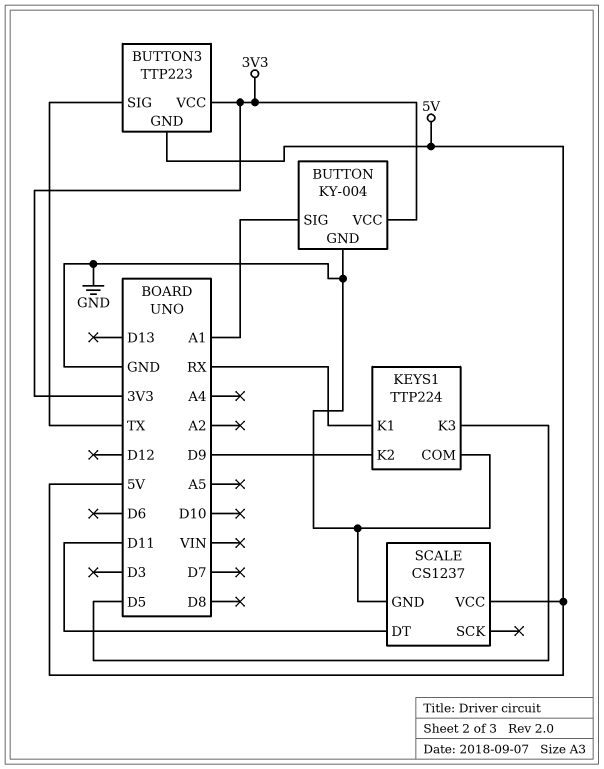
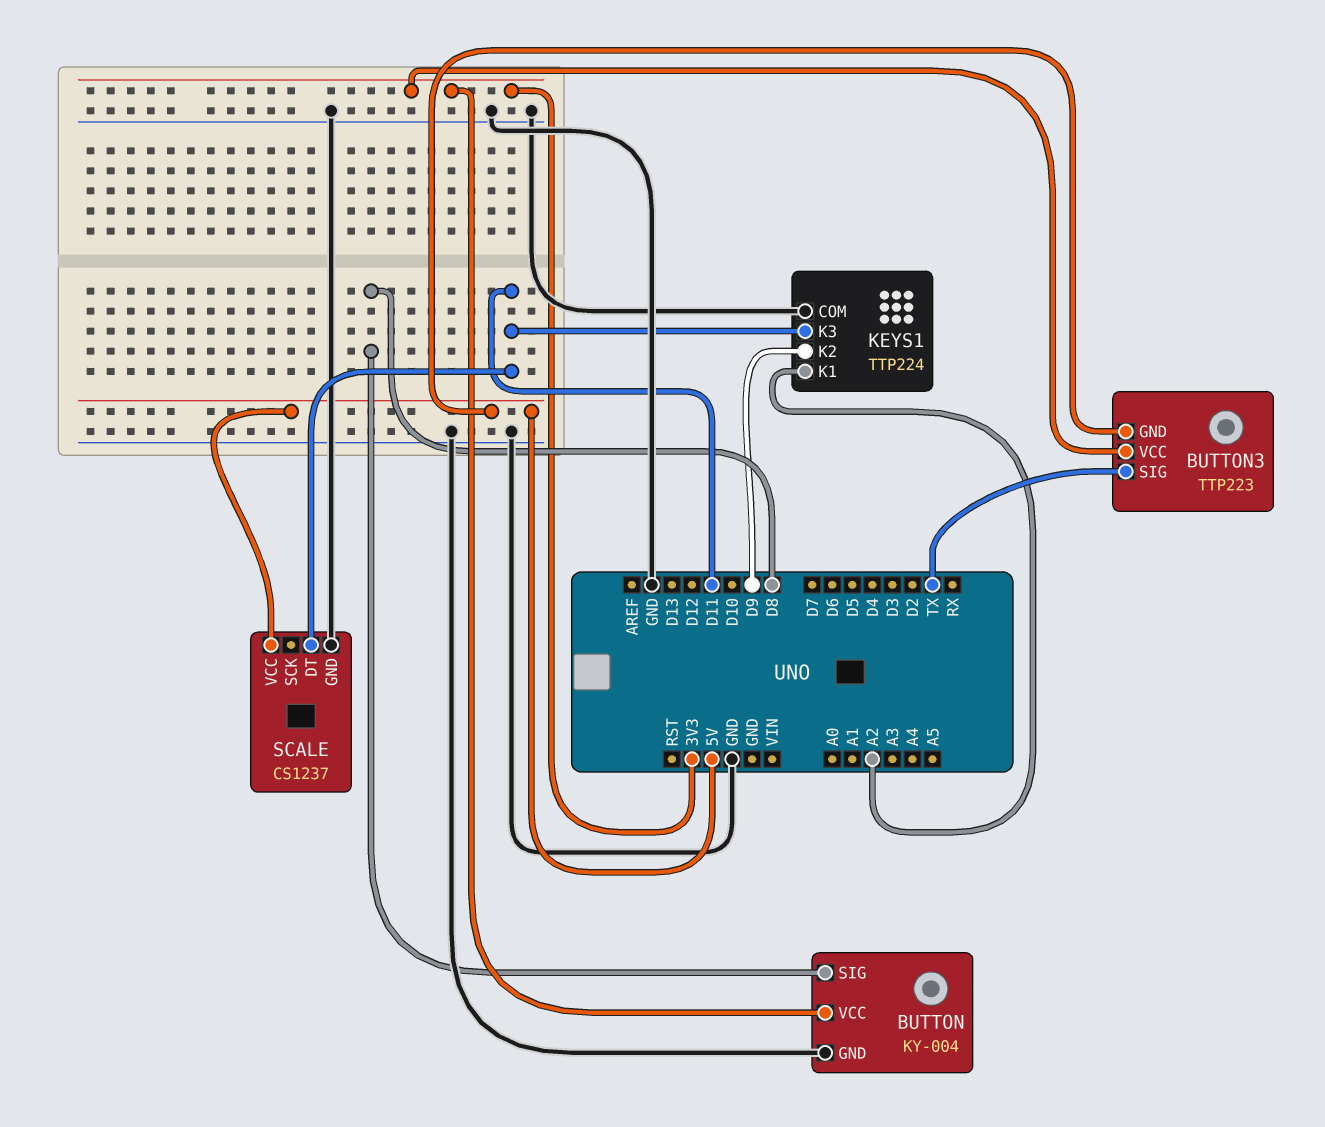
BUTTON pin SIG: A1 -> D8
KEYS1 pin K1: RX -> A2
KEYS1 pin K3: D5 -> D11

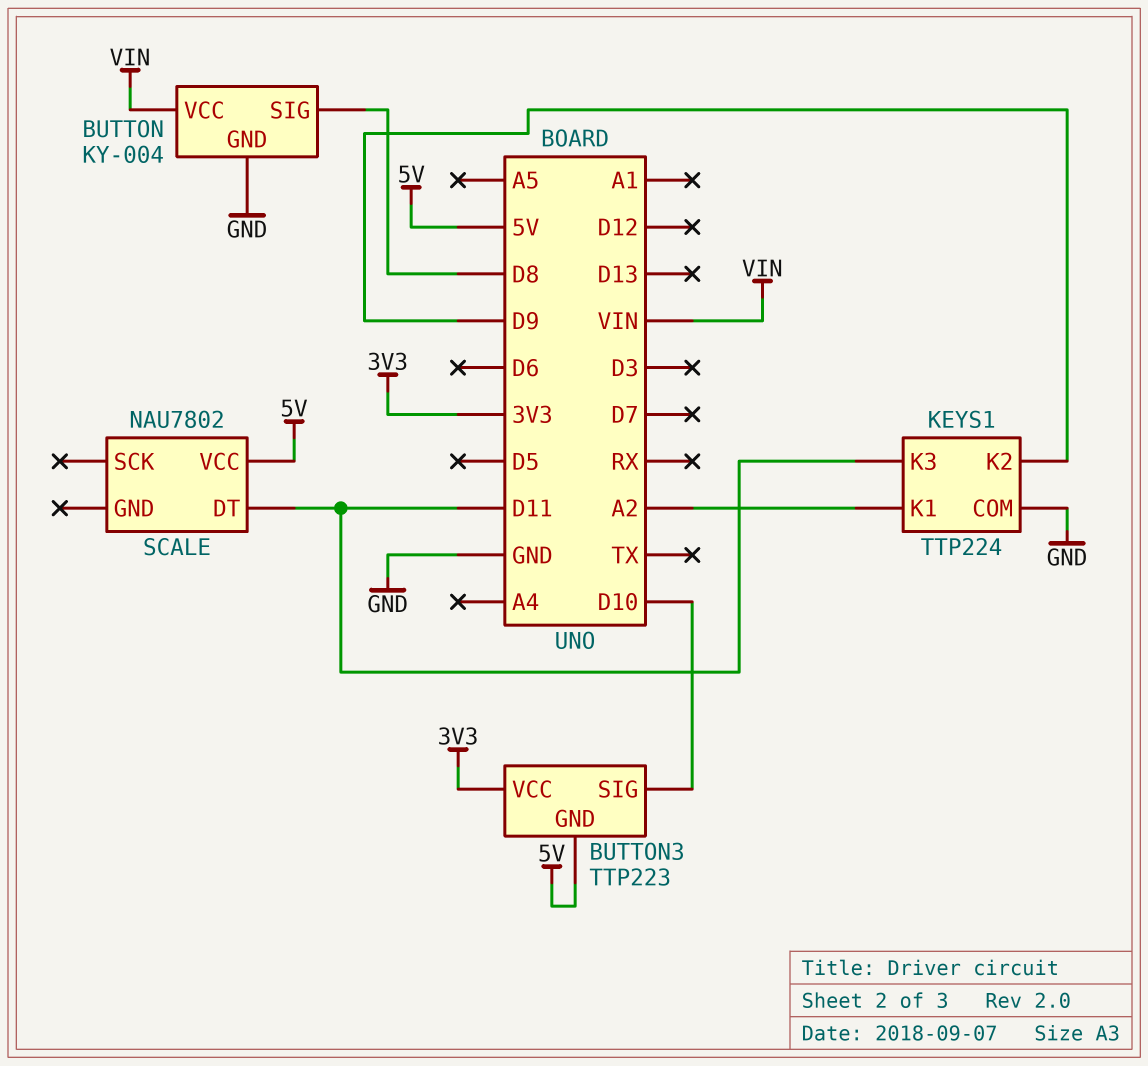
BUTTON pin VCC: 3V3 -> VIN
BUTTON3 pin SIG: TX -> D10
SCALE: CS1237 -> NAU7802
SCALE pin GND: GND -> none

